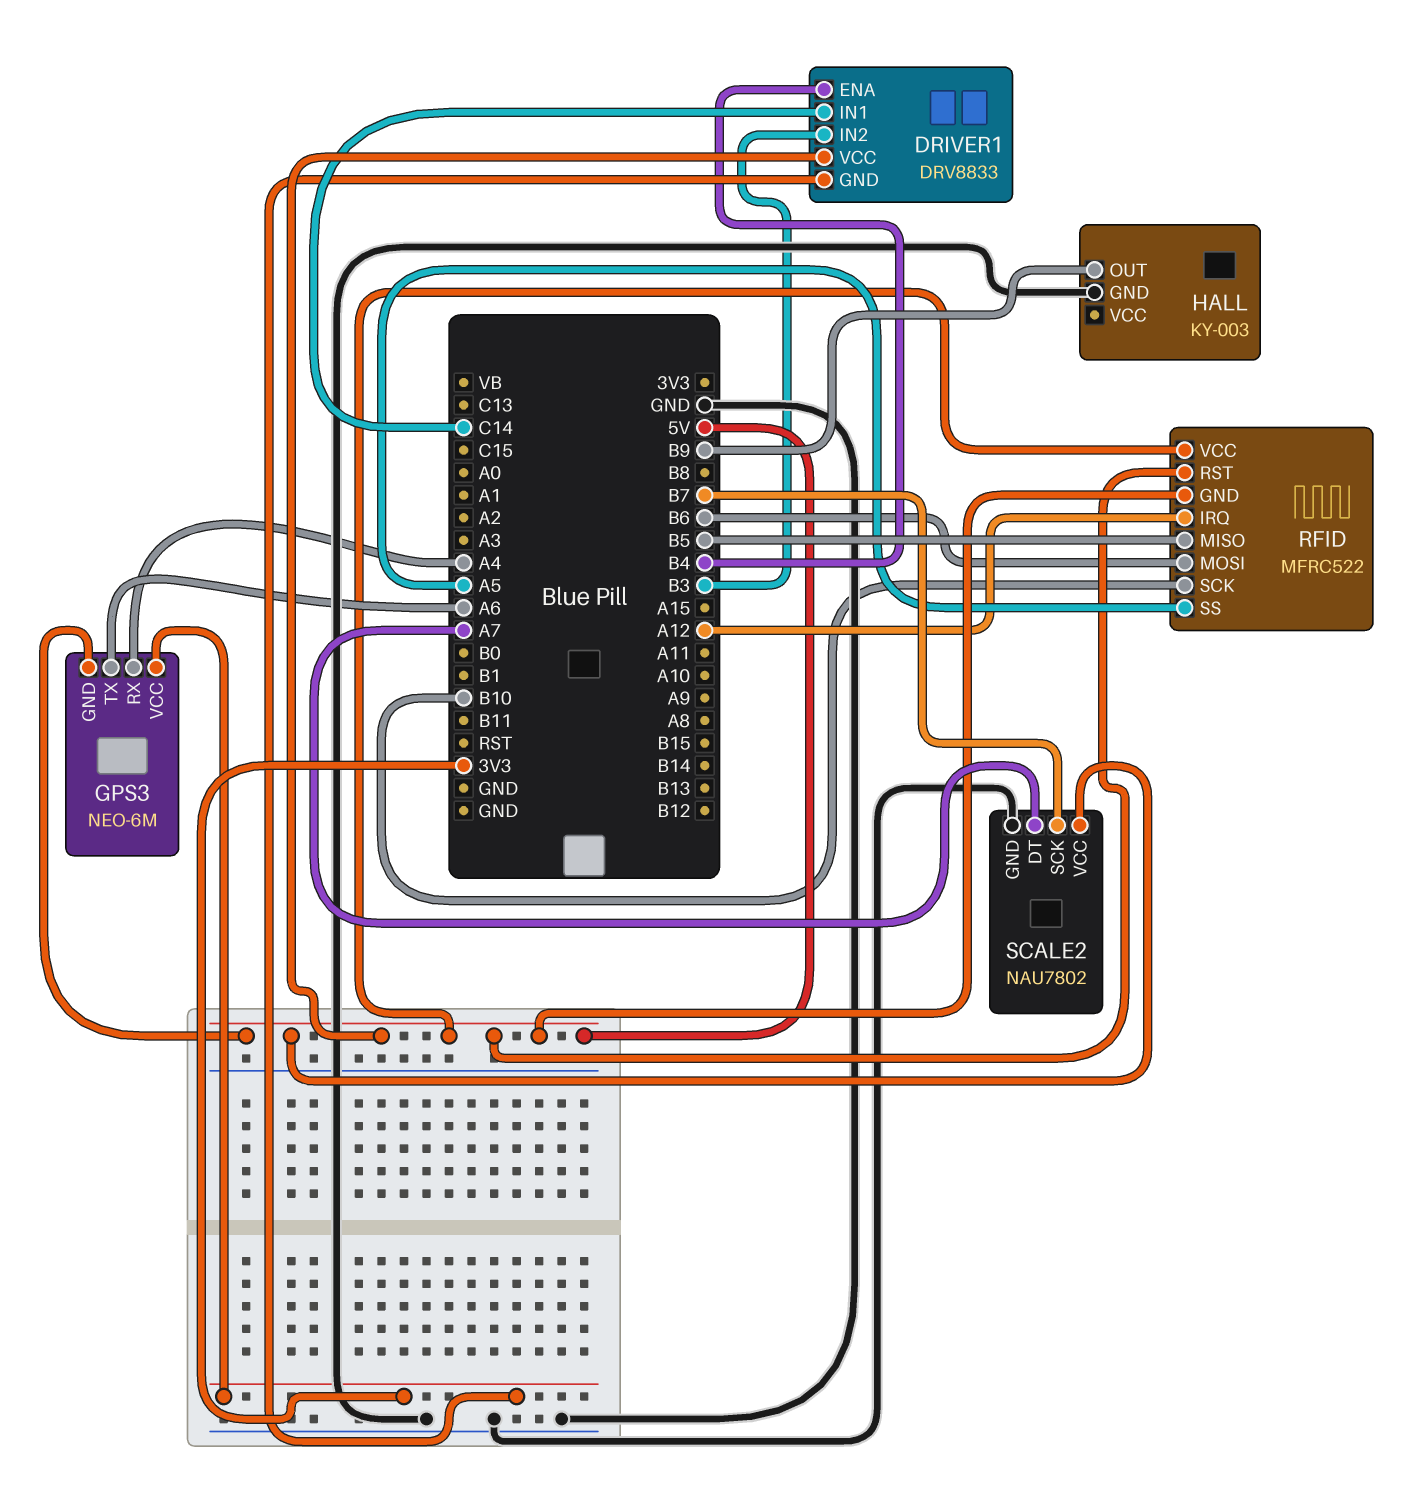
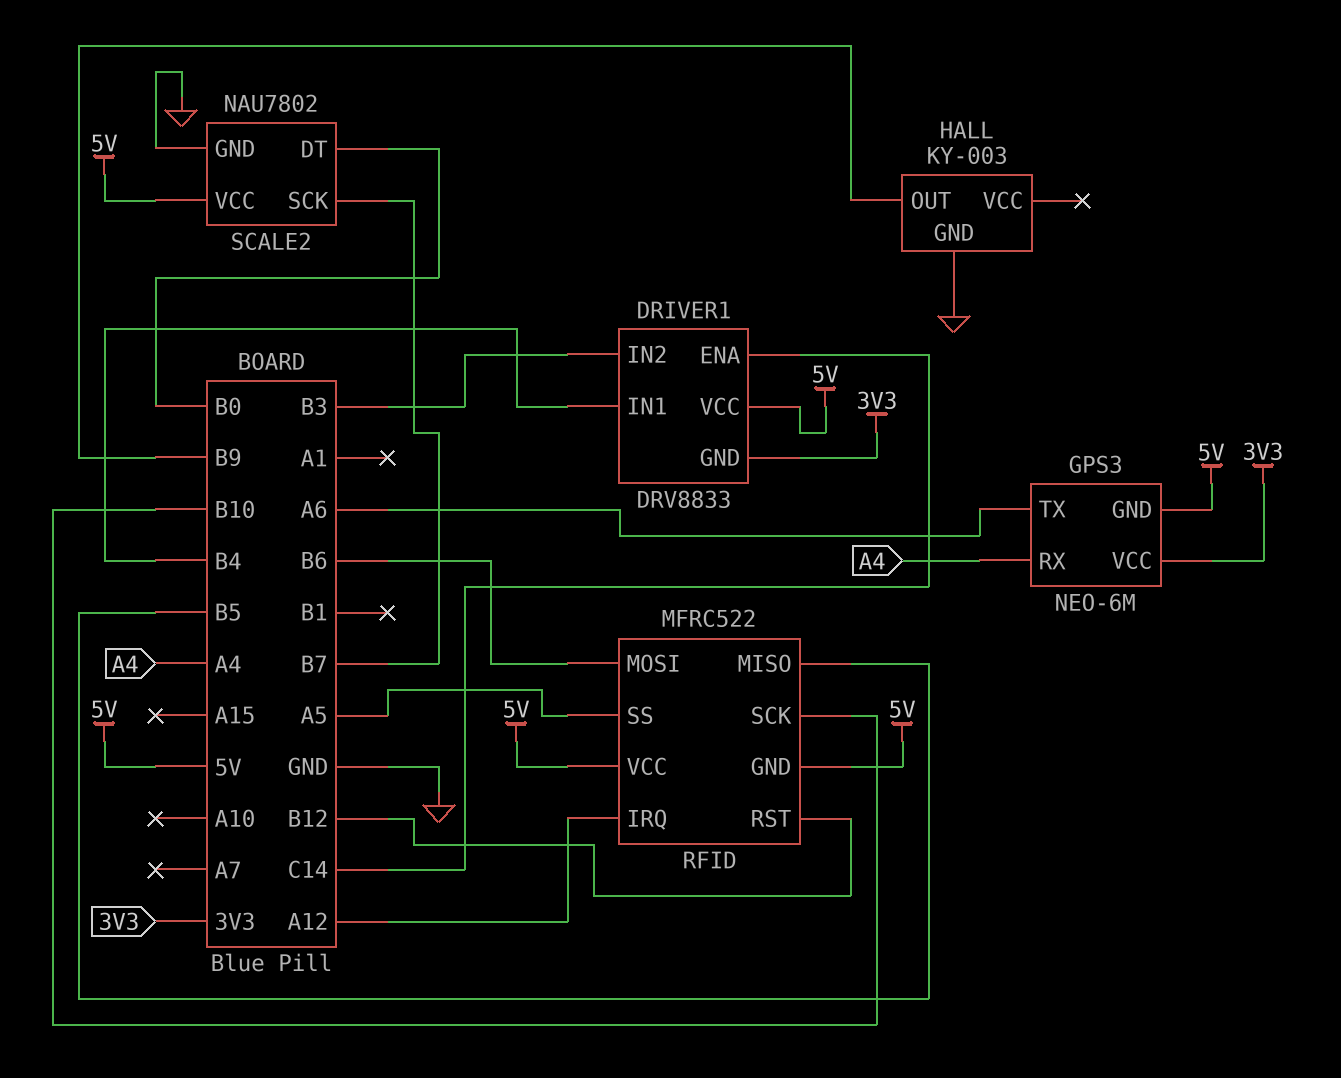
DRIVER1 pin ENA: B4 -> C14
DRIVER1 pin IN1: C14 -> B4
RFID pin RST: 5V -> B12
SCALE2 pin DT: A7 -> B0

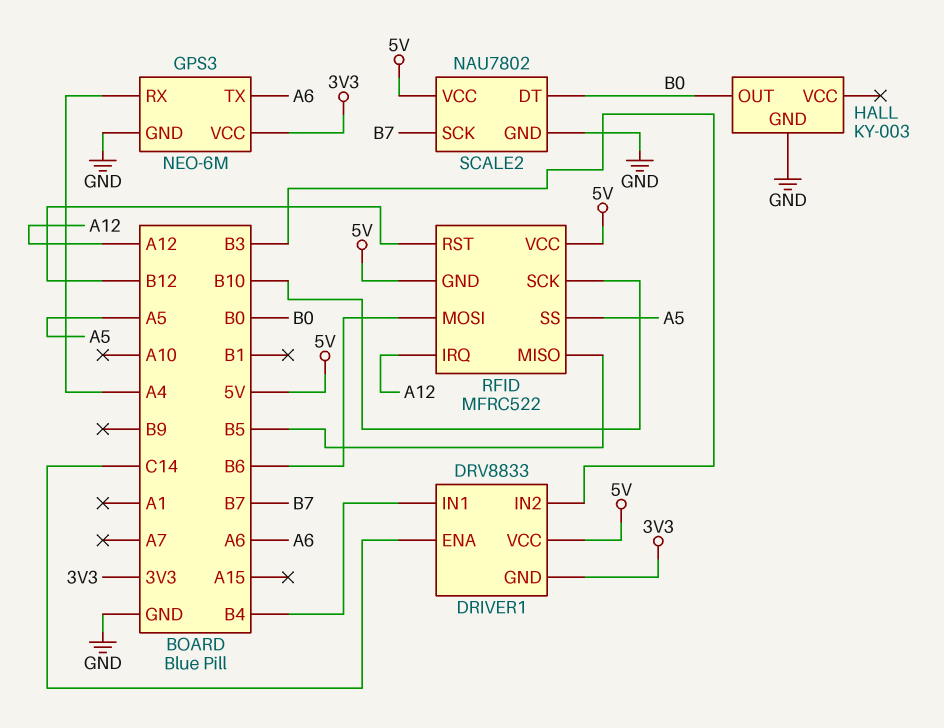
GPS3 pin GND: 5V -> GND
HALL pin OUT: B9 -> B0

